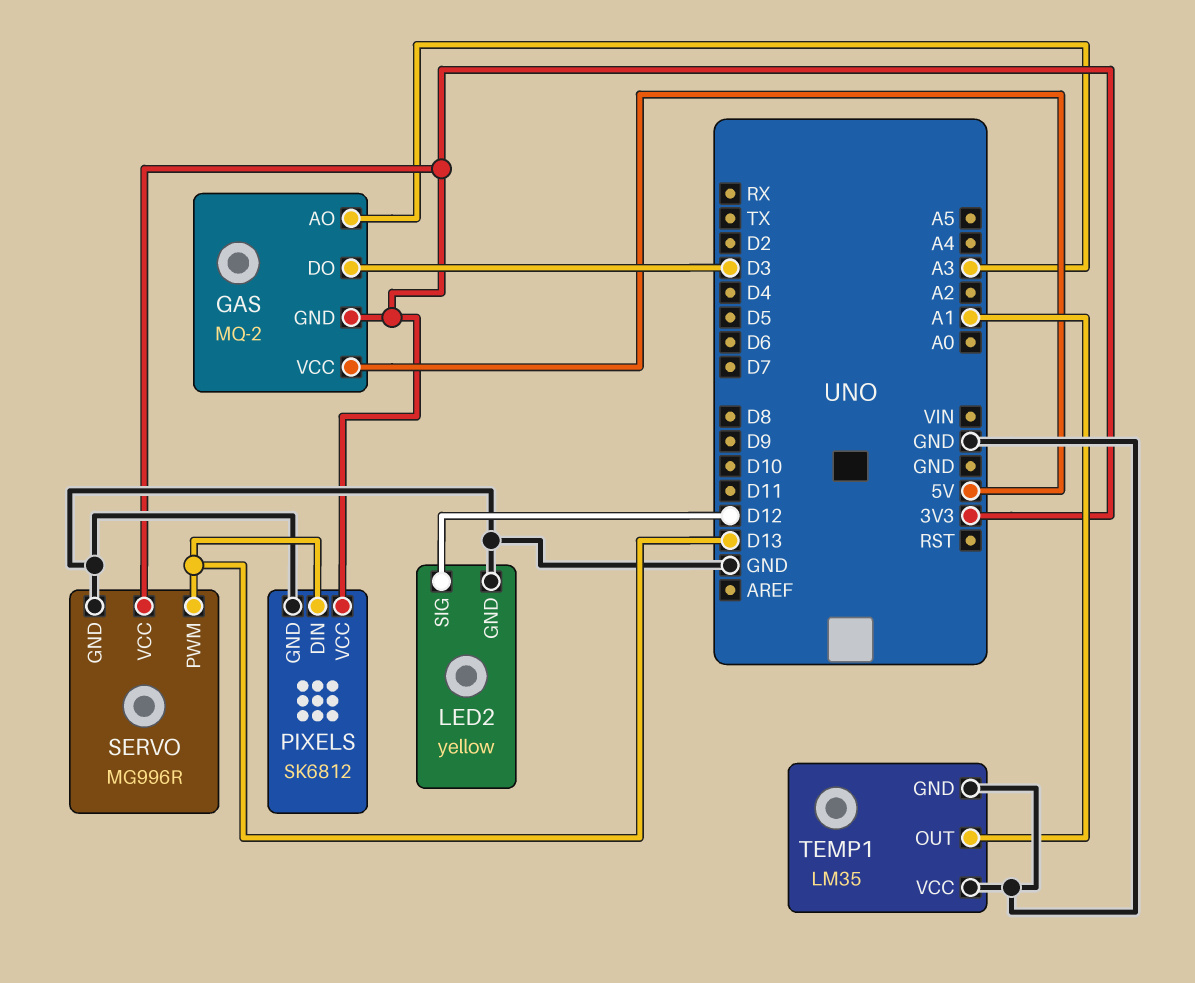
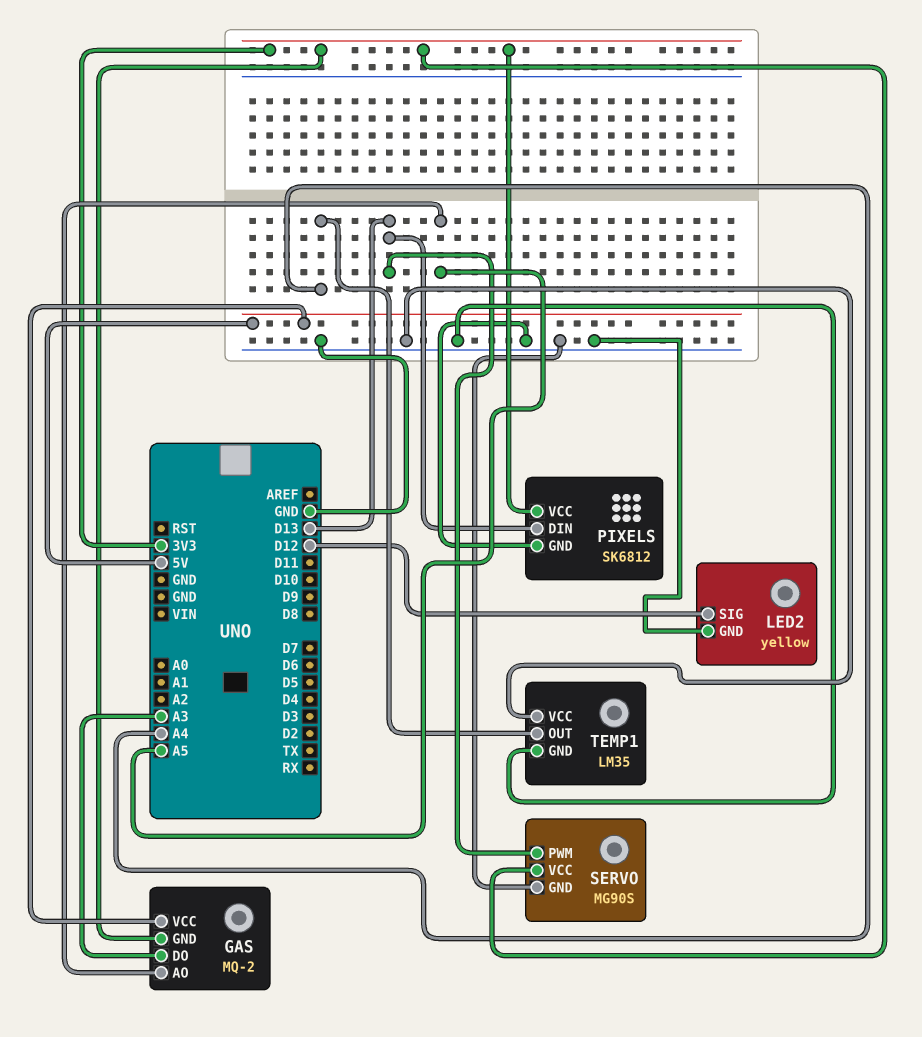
GAS pin AO: A3 -> A5
GAS pin DO: D3 -> A3
SERVO: MG996R -> MG90S
TEMP1 pin OUT: A1 -> A4

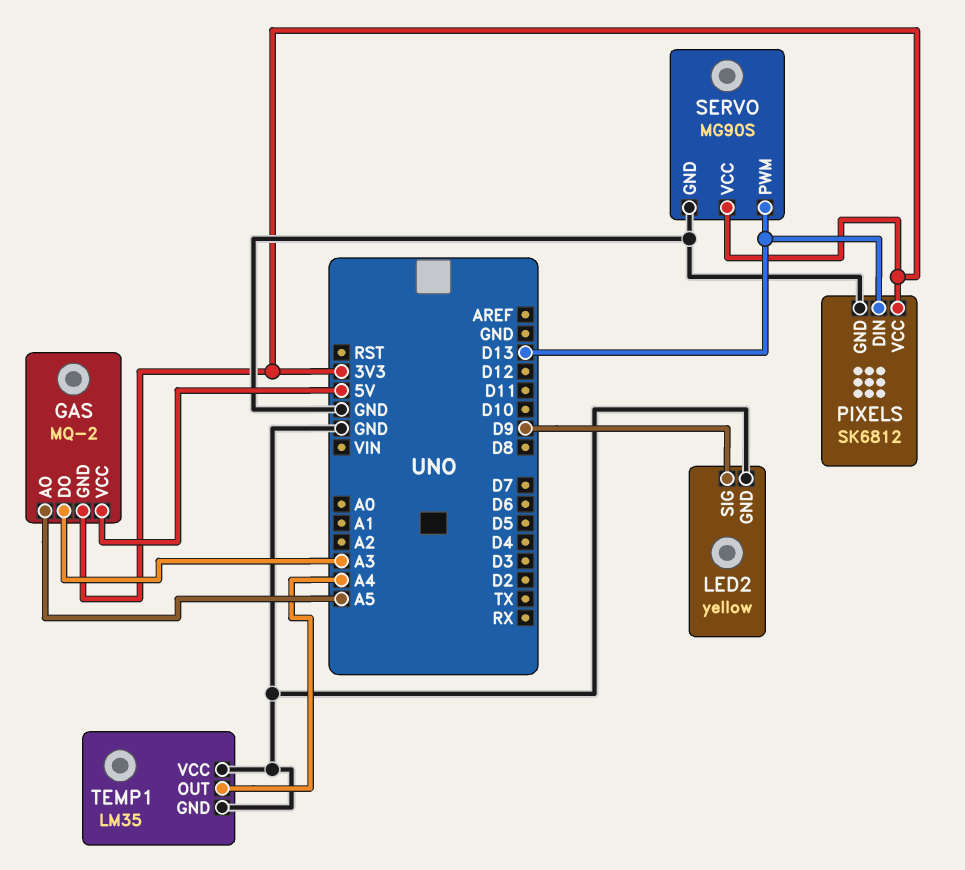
LED2 pin SIG: D12 -> D9

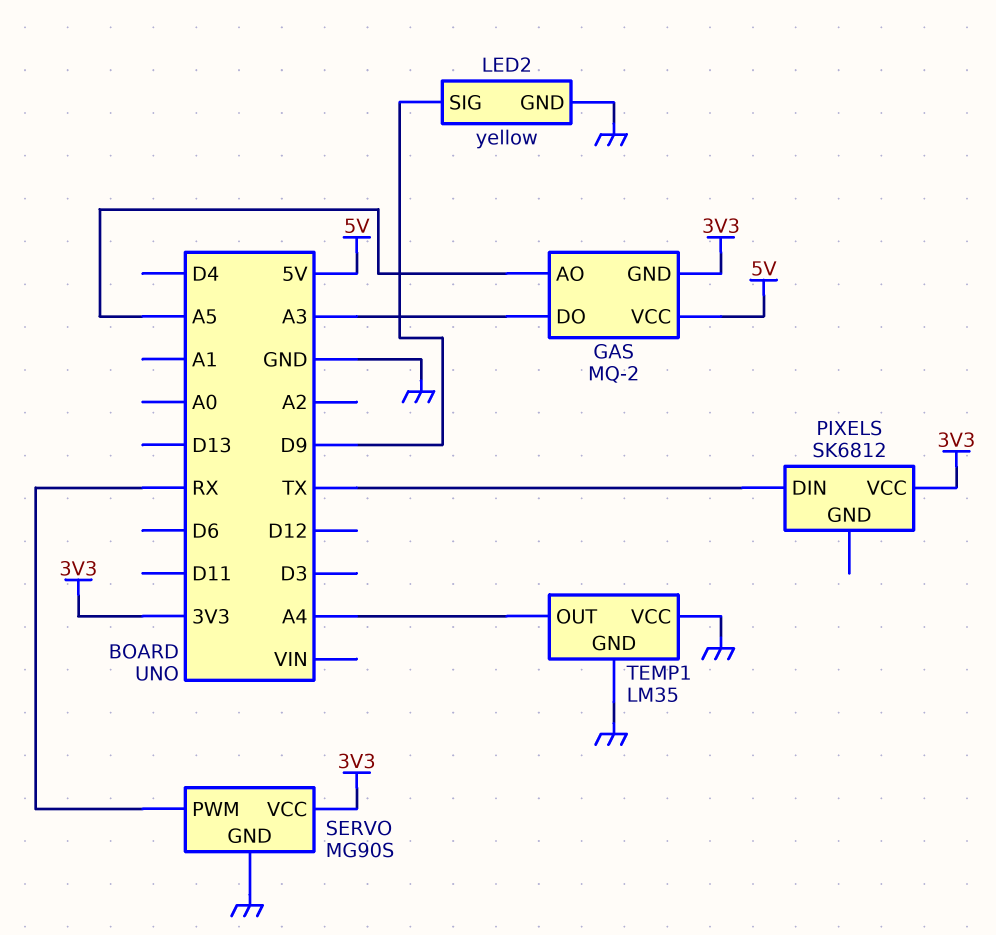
PIXELS pin DIN: D13 -> TX
PIXELS pin GND: GND -> none
SERVO pin PWM: D13 -> RX

